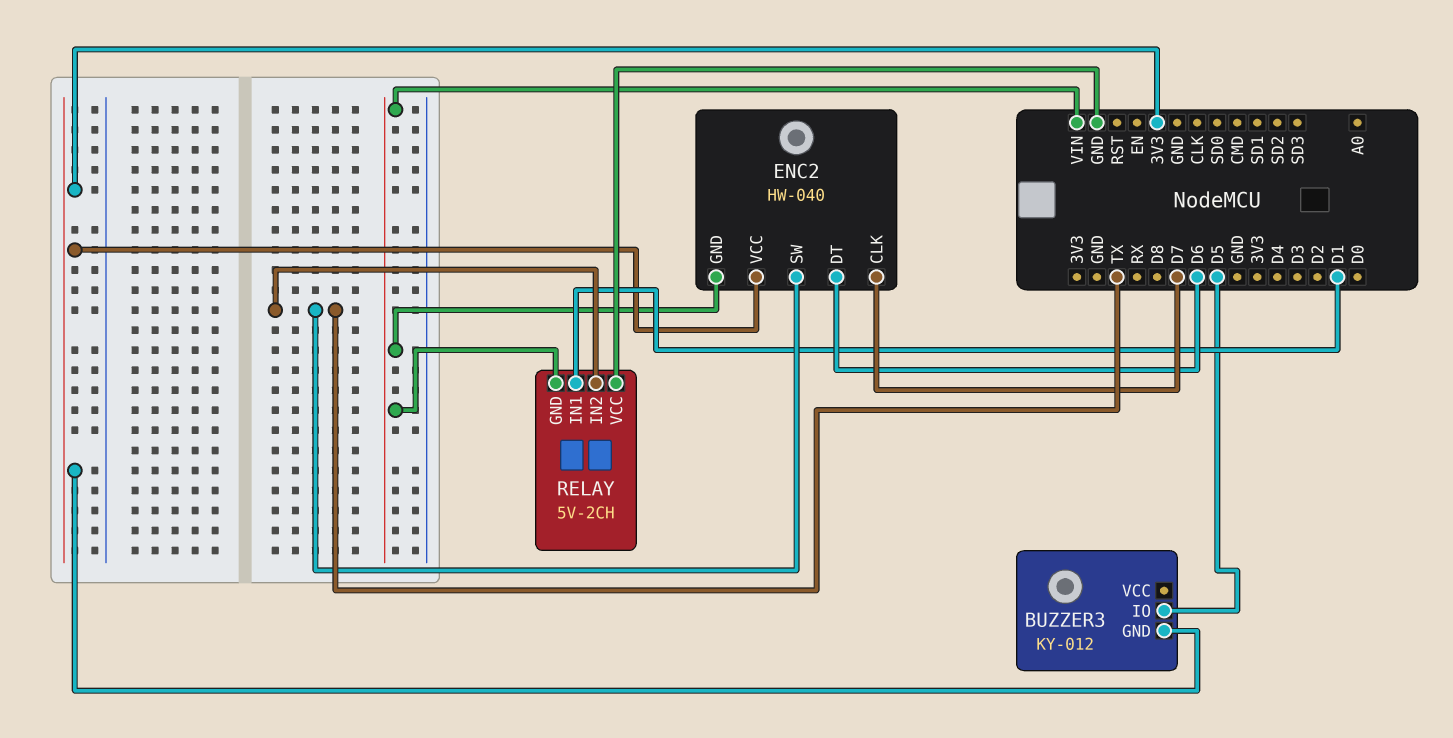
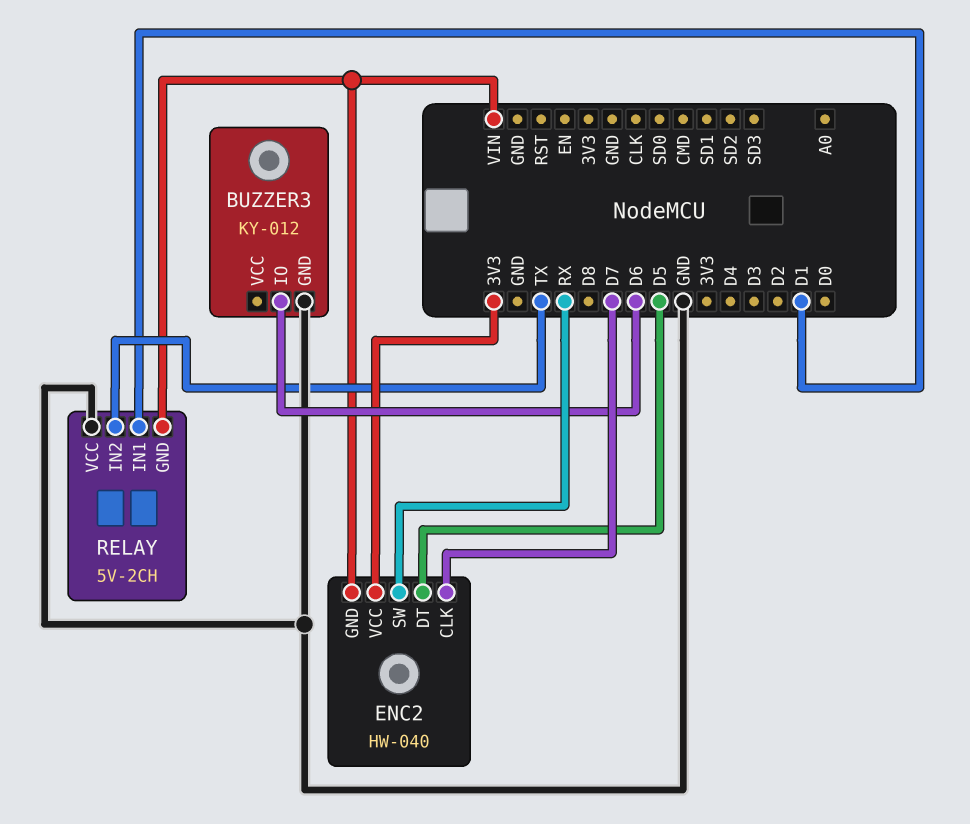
BUZZER3 pin GND: 3V3 -> GND
BUZZER3 pin IO: D5 -> D6
ENC2 pin DT: D6 -> D5
ENC2 pin SW: TX -> RX

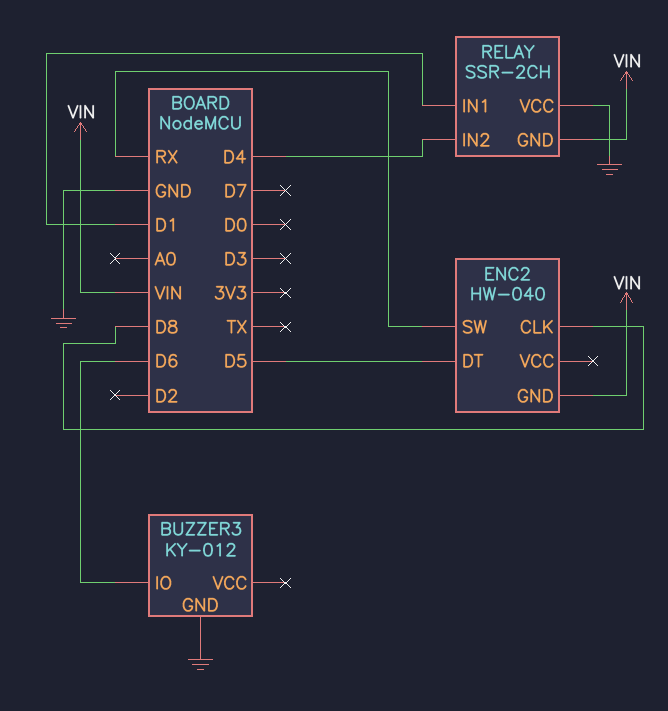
ENC2 pin CLK: D7 -> D8
ENC2 pin VCC: 3V3 -> none
RELAY: 5V-2CH -> SSR-2CH
RELAY pin IN2: TX -> D4

